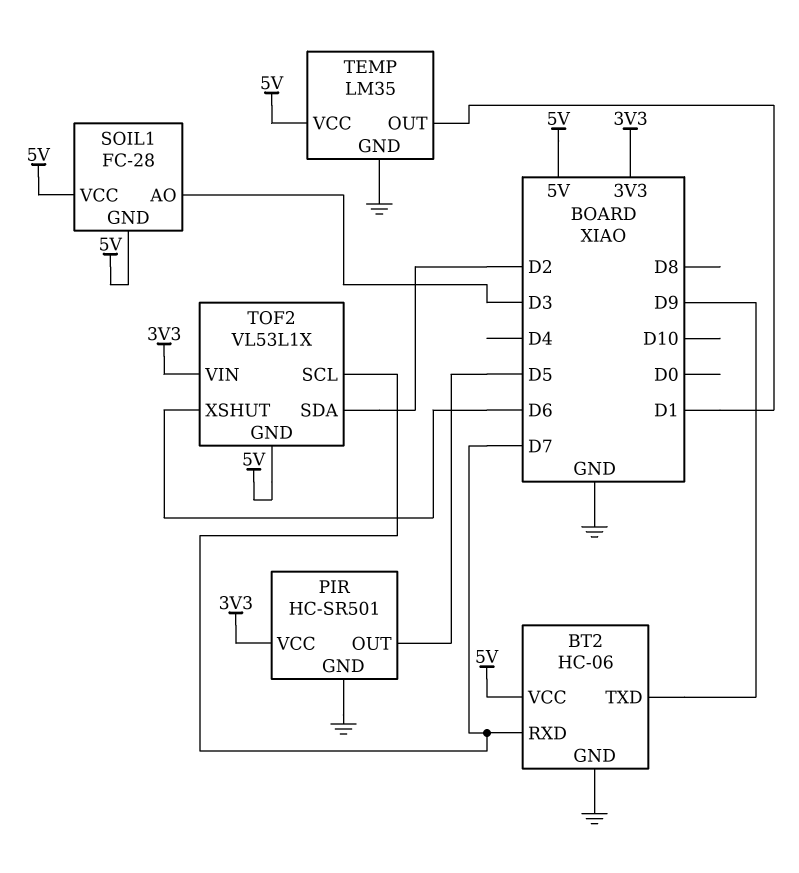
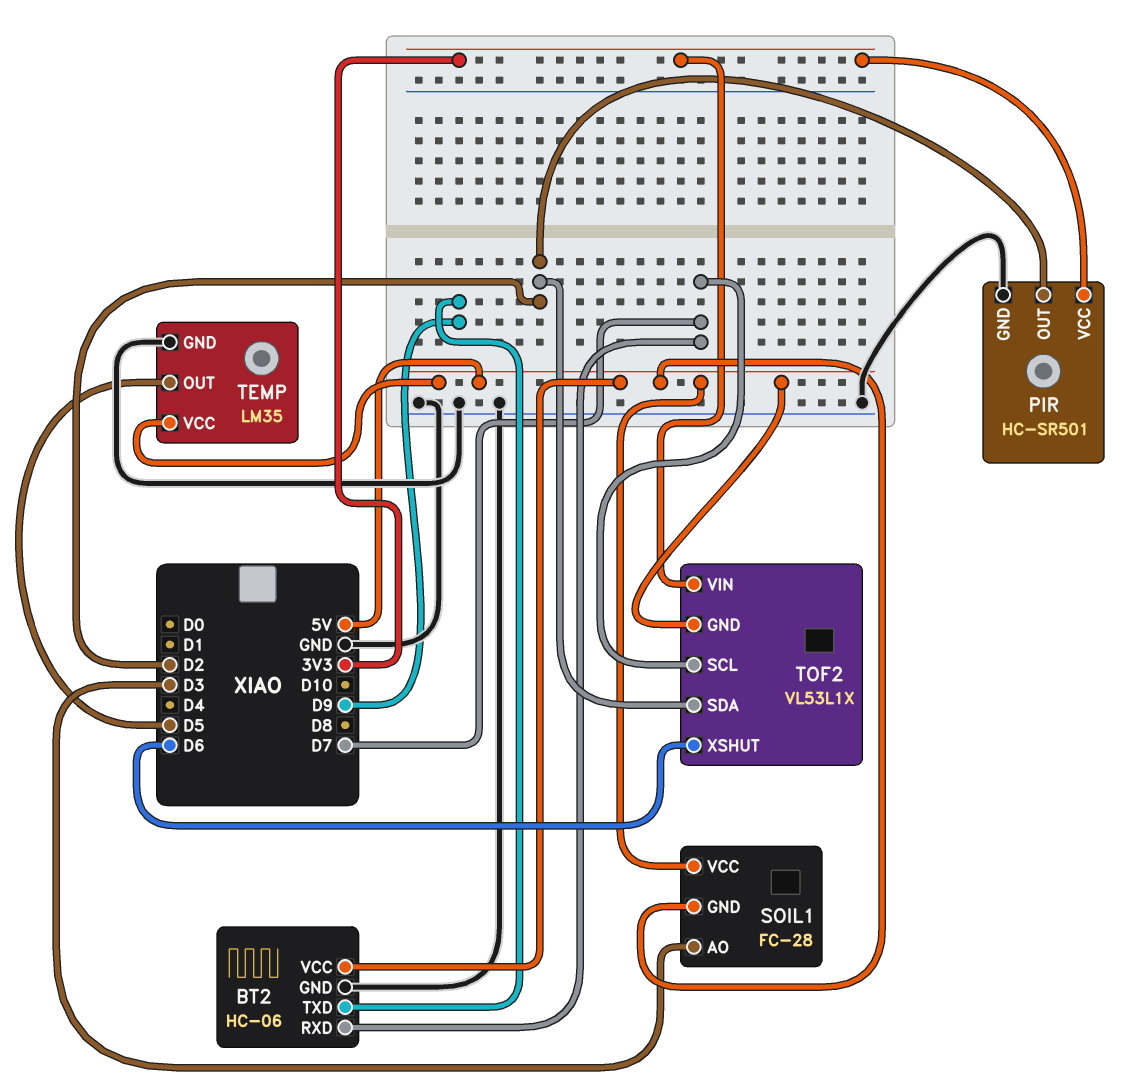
PIR pin OUT: D5 -> D2
TEMP pin OUT: D1 -> D5

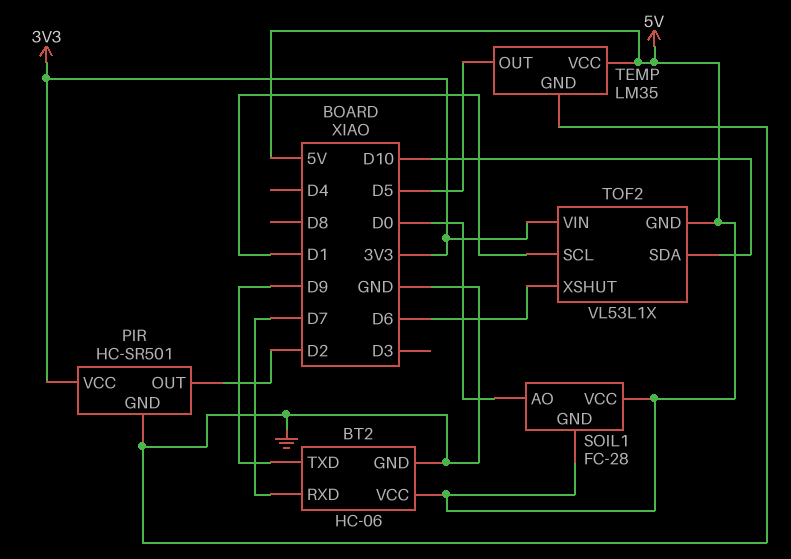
SOIL1 pin AO: D3 -> D0
TOF2 pin SCL: D7 -> D1
TOF2 pin SDA: D2 -> D10

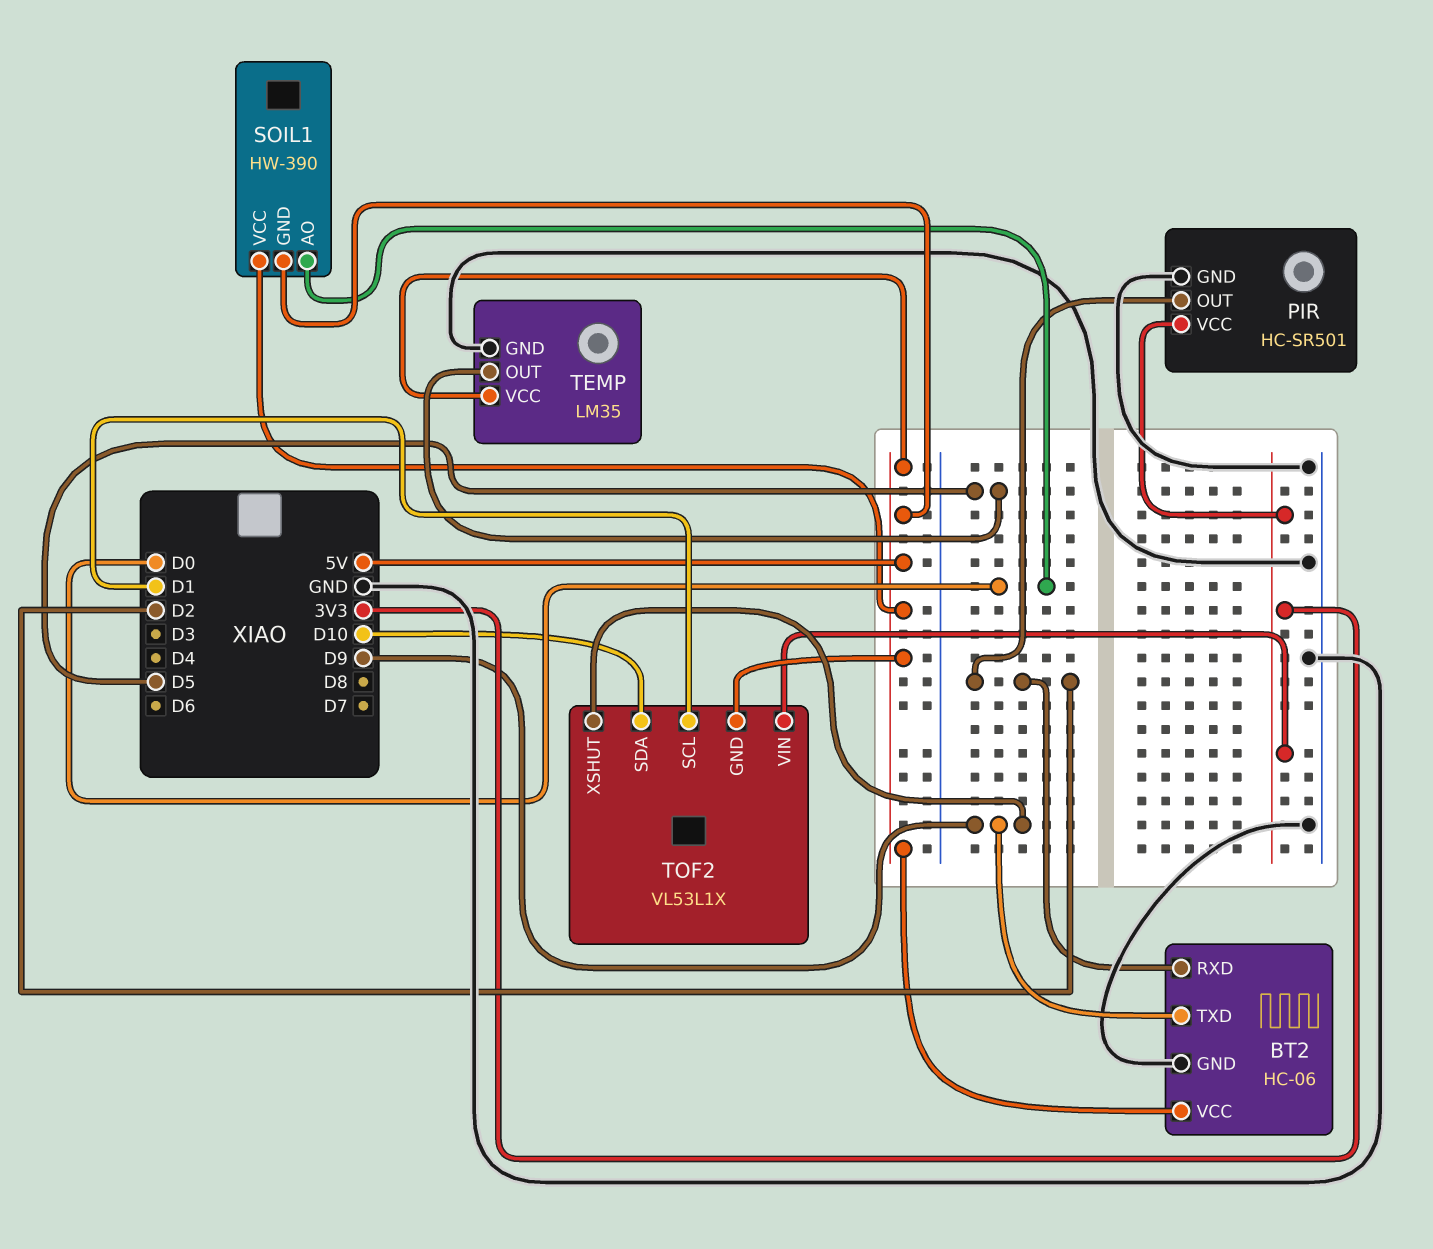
BT2 pin RXD: D7 -> D2
SOIL1: FC-28 -> HW-390
TOF2 pin XSHUT: D6 -> D9

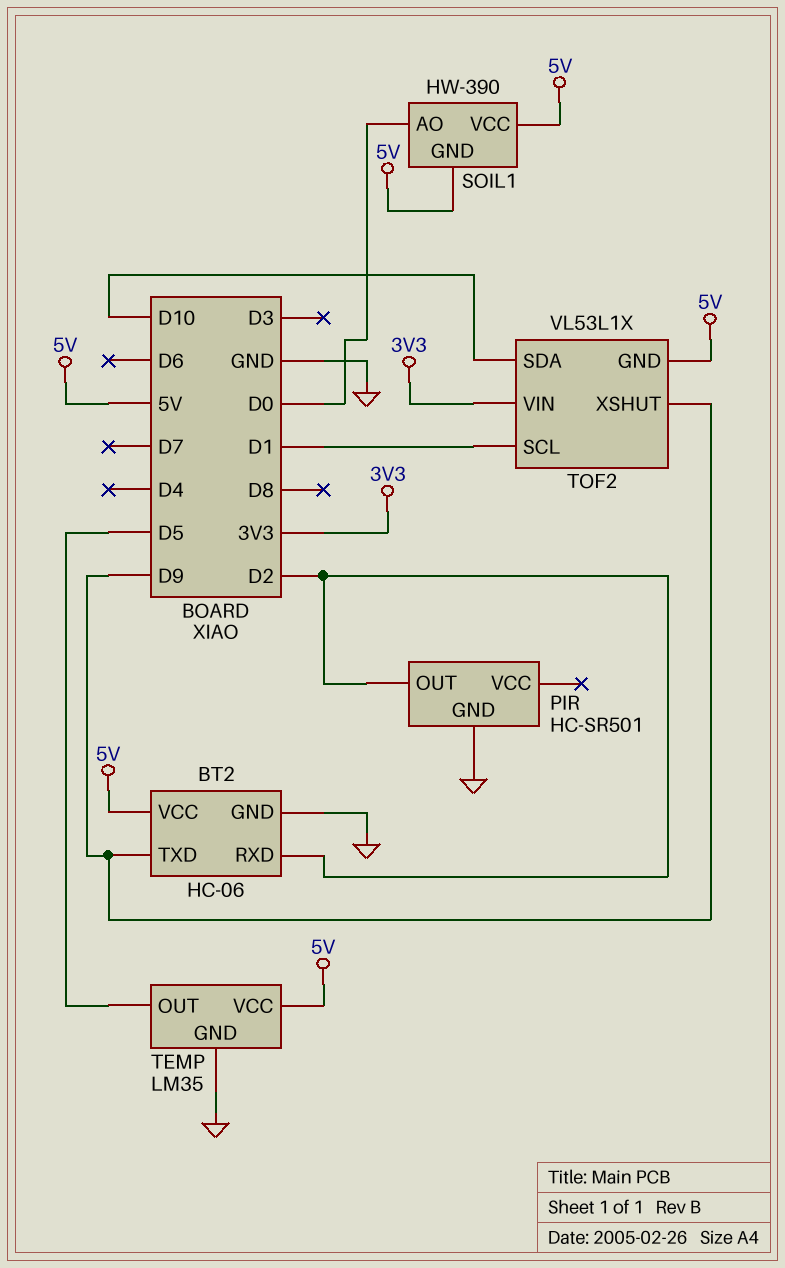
PIR pin VCC: 3V3 -> none

